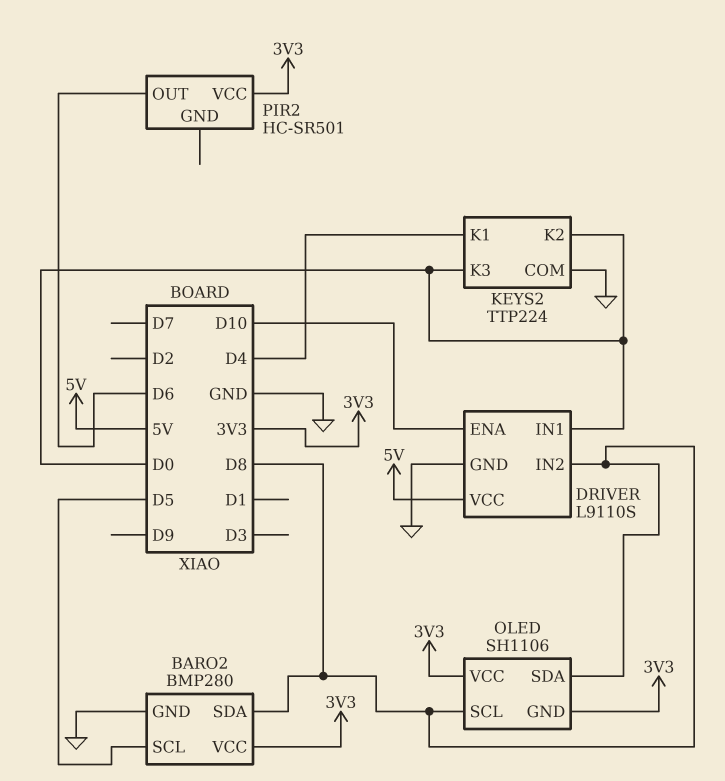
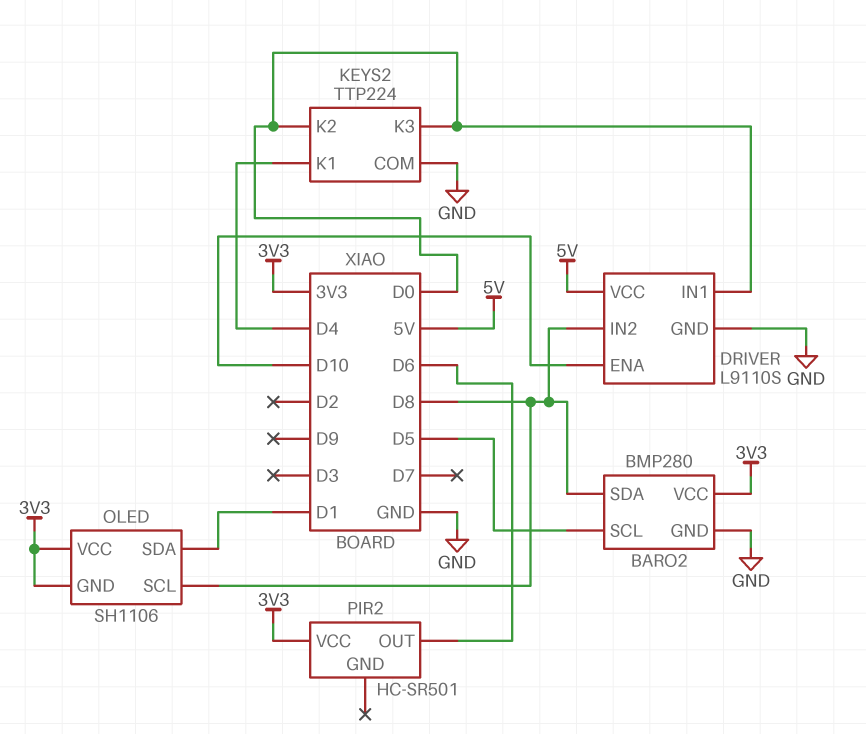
OLED pin SDA: D8 -> D1

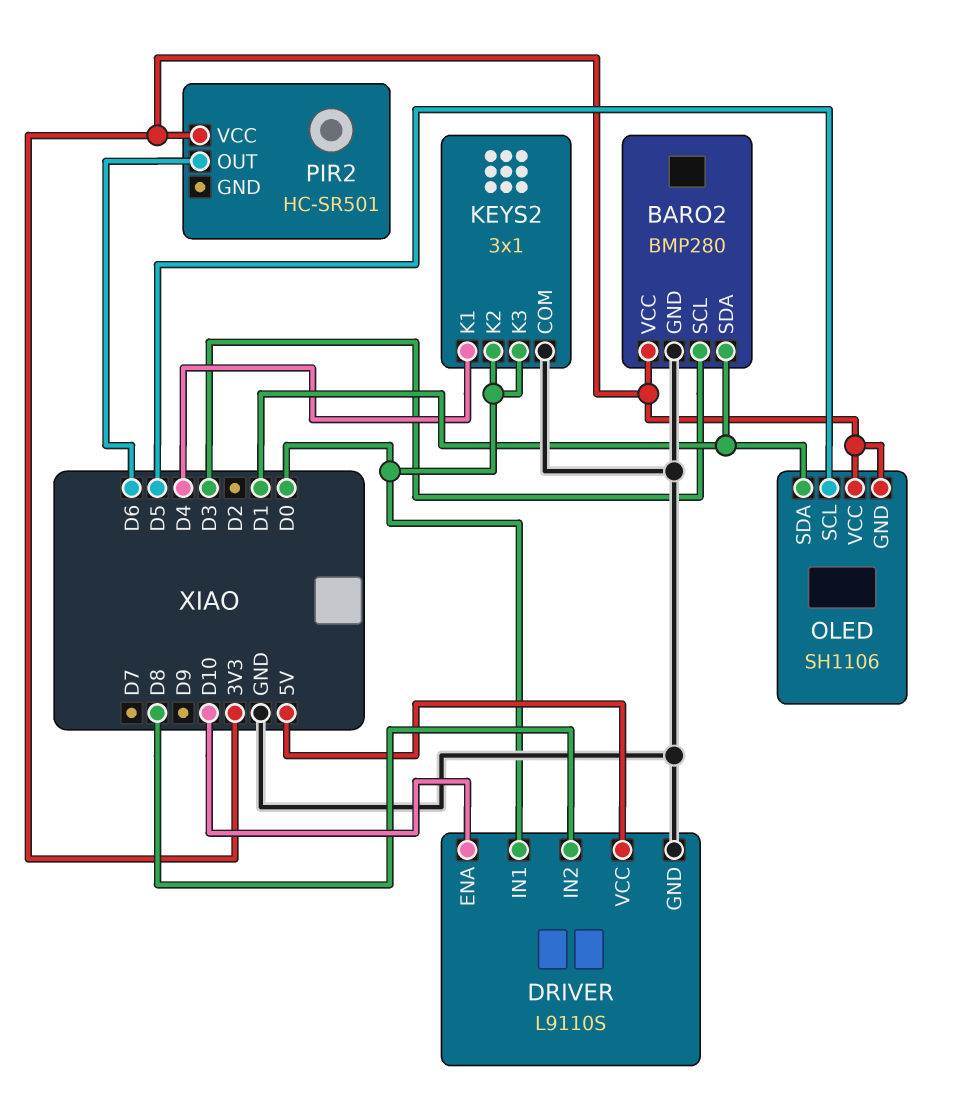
BARO2 pin SCL: D5 -> D3
BARO2 pin SDA: D8 -> D1
KEYS2: TTP224 -> 3x1
OLED pin SCL: D8 -> D5

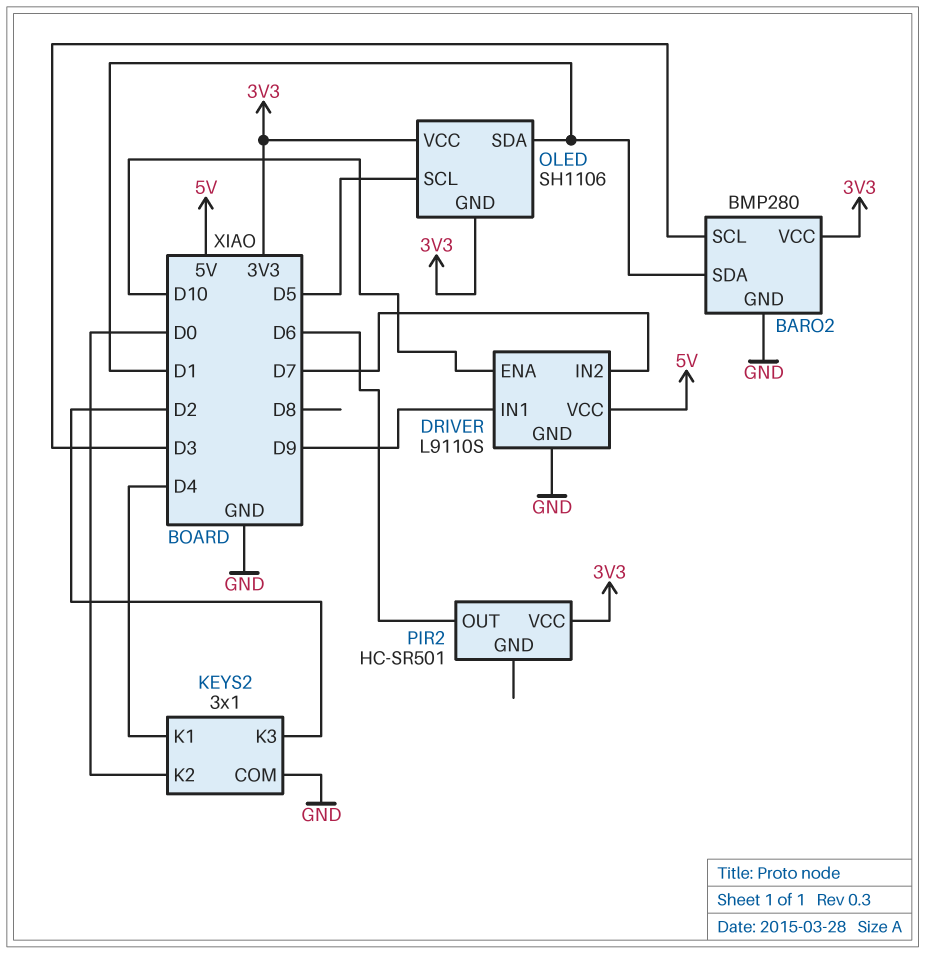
DRIVER pin IN1: D0 -> D9
DRIVER pin IN2: D8 -> D7
KEYS2 pin K3: D0 -> D2

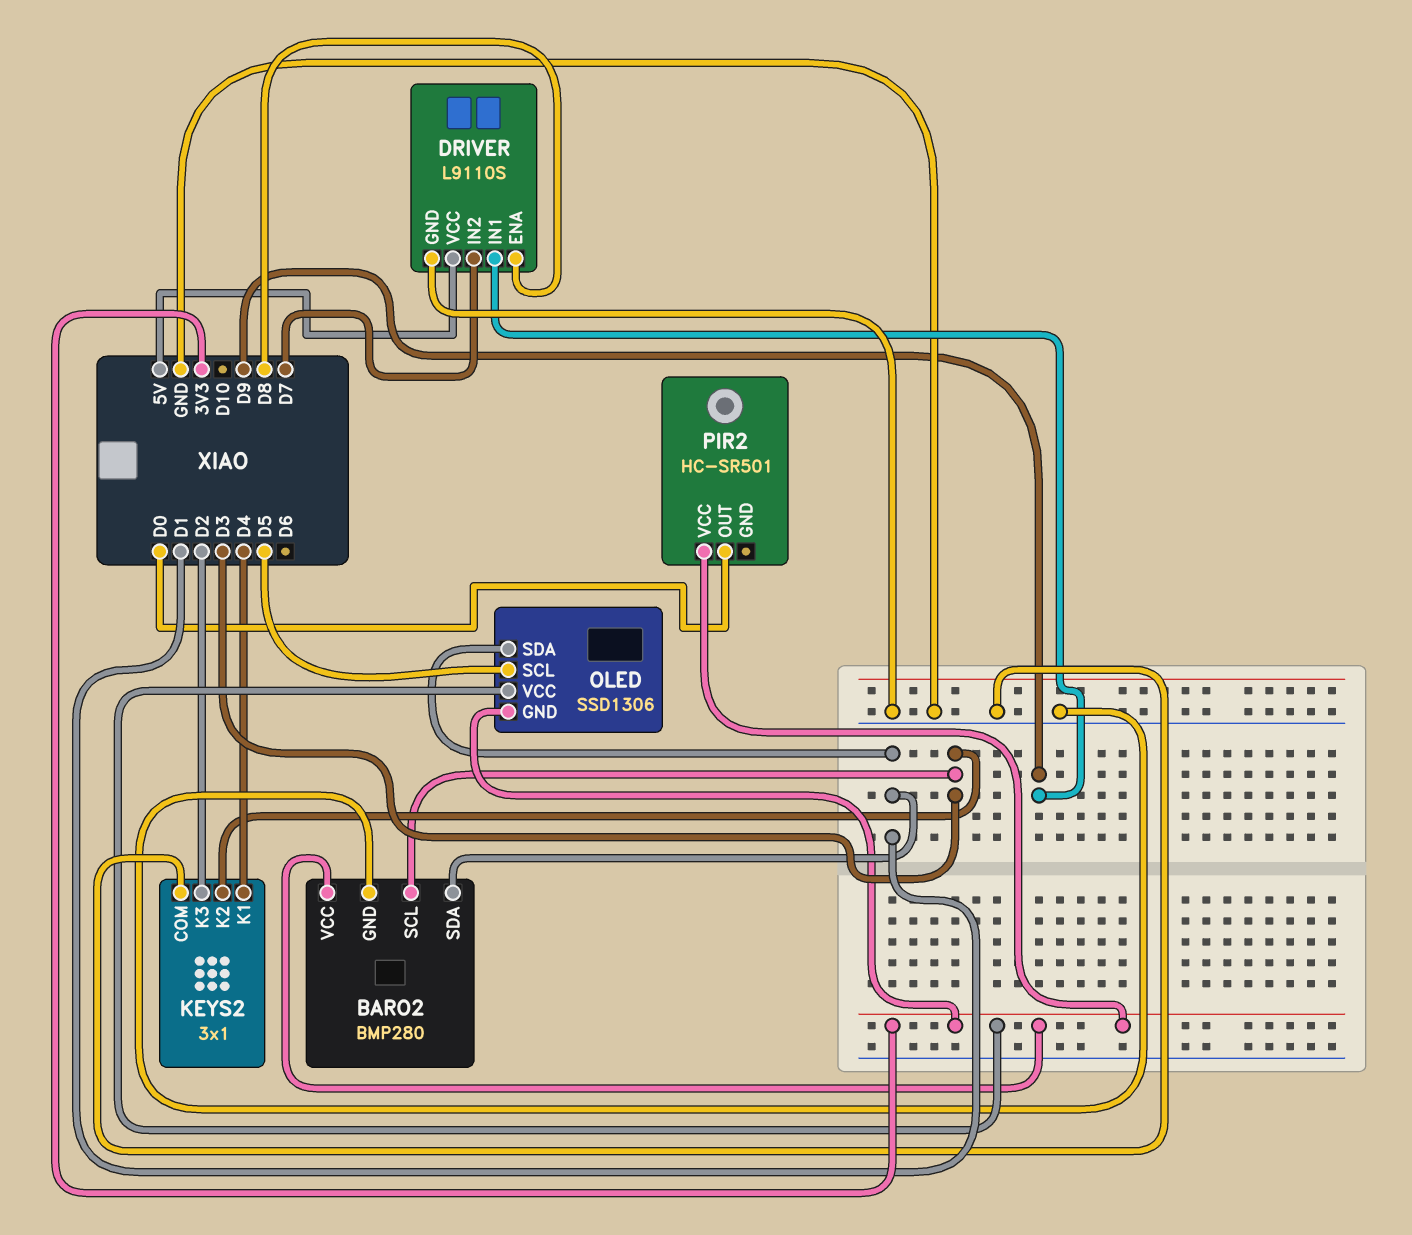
DRIVER pin ENA: D10 -> D8
KEYS2 pin K2: D0 -> D3
OLED: SH1106 -> SSD1306
PIR2 pin OUT: D6 -> D0

